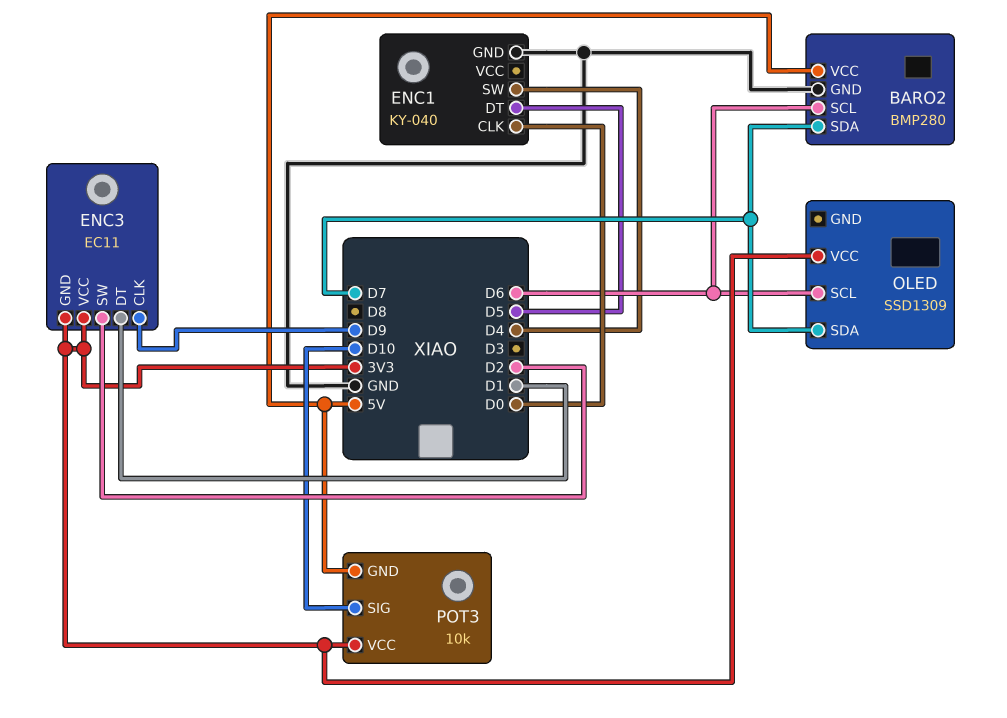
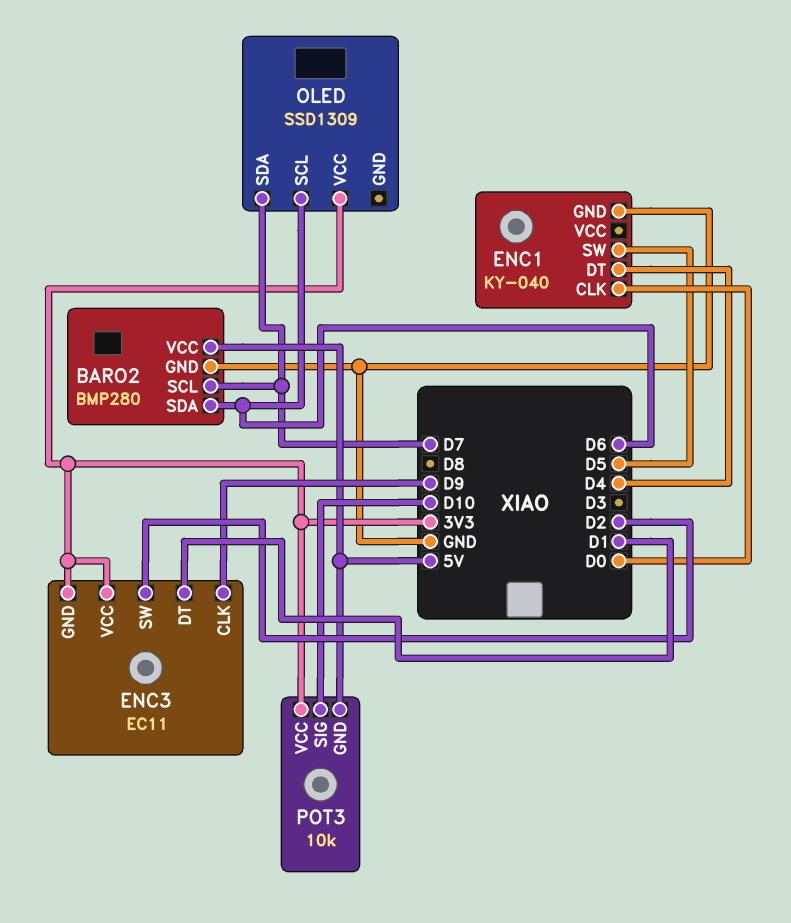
BARO2 pin SCL: D6 -> D7
BARO2 pin SDA: D7 -> D6
ENC1 pin DT: D5 -> D4
ENC1 pin SW: D4 -> D5

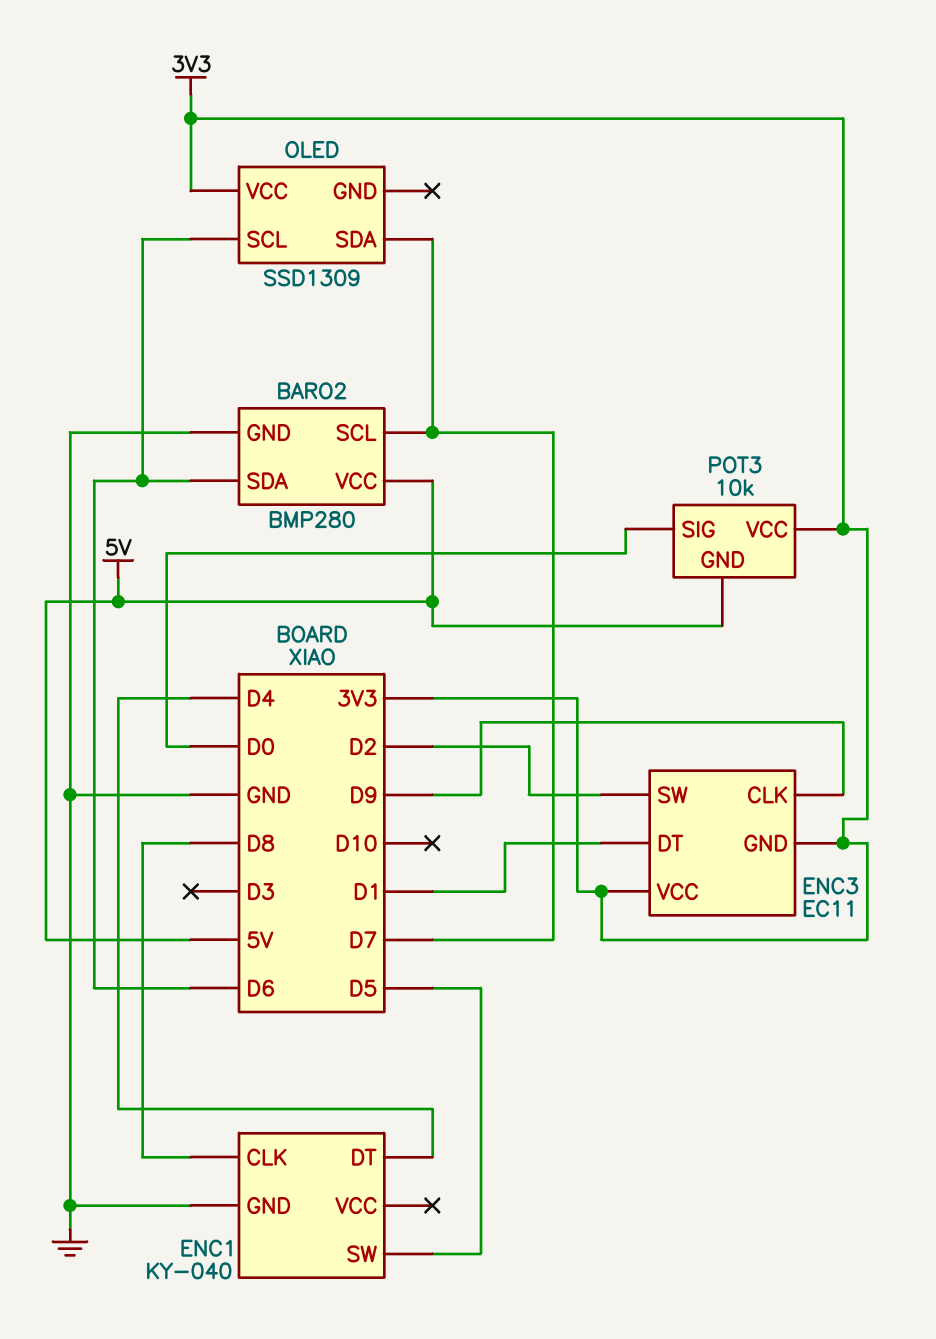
ENC1 pin CLK: D0 -> D8
POT3 pin SIG: D10 -> D0

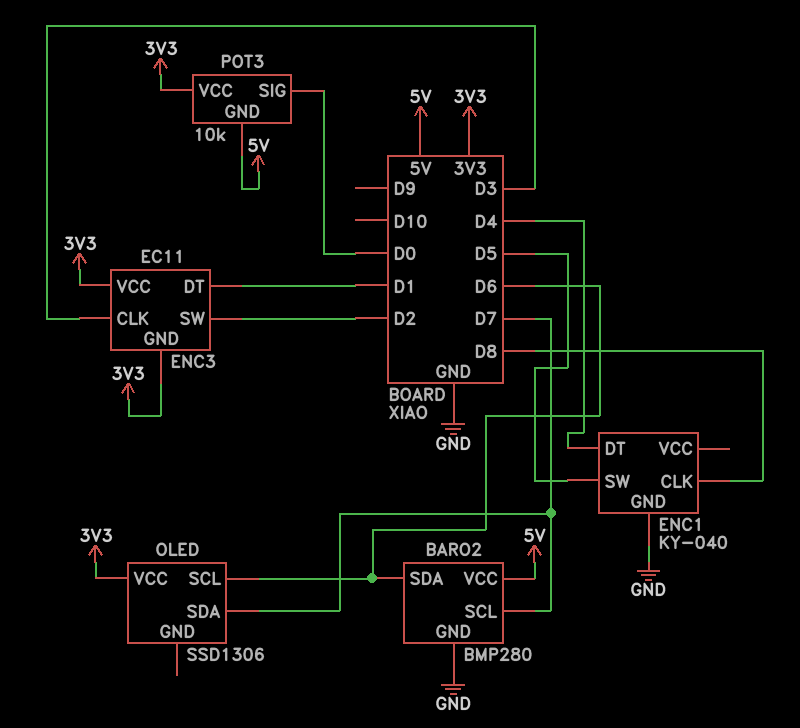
ENC3 pin CLK: D9 -> D3
OLED: SSD1309 -> SSD1306

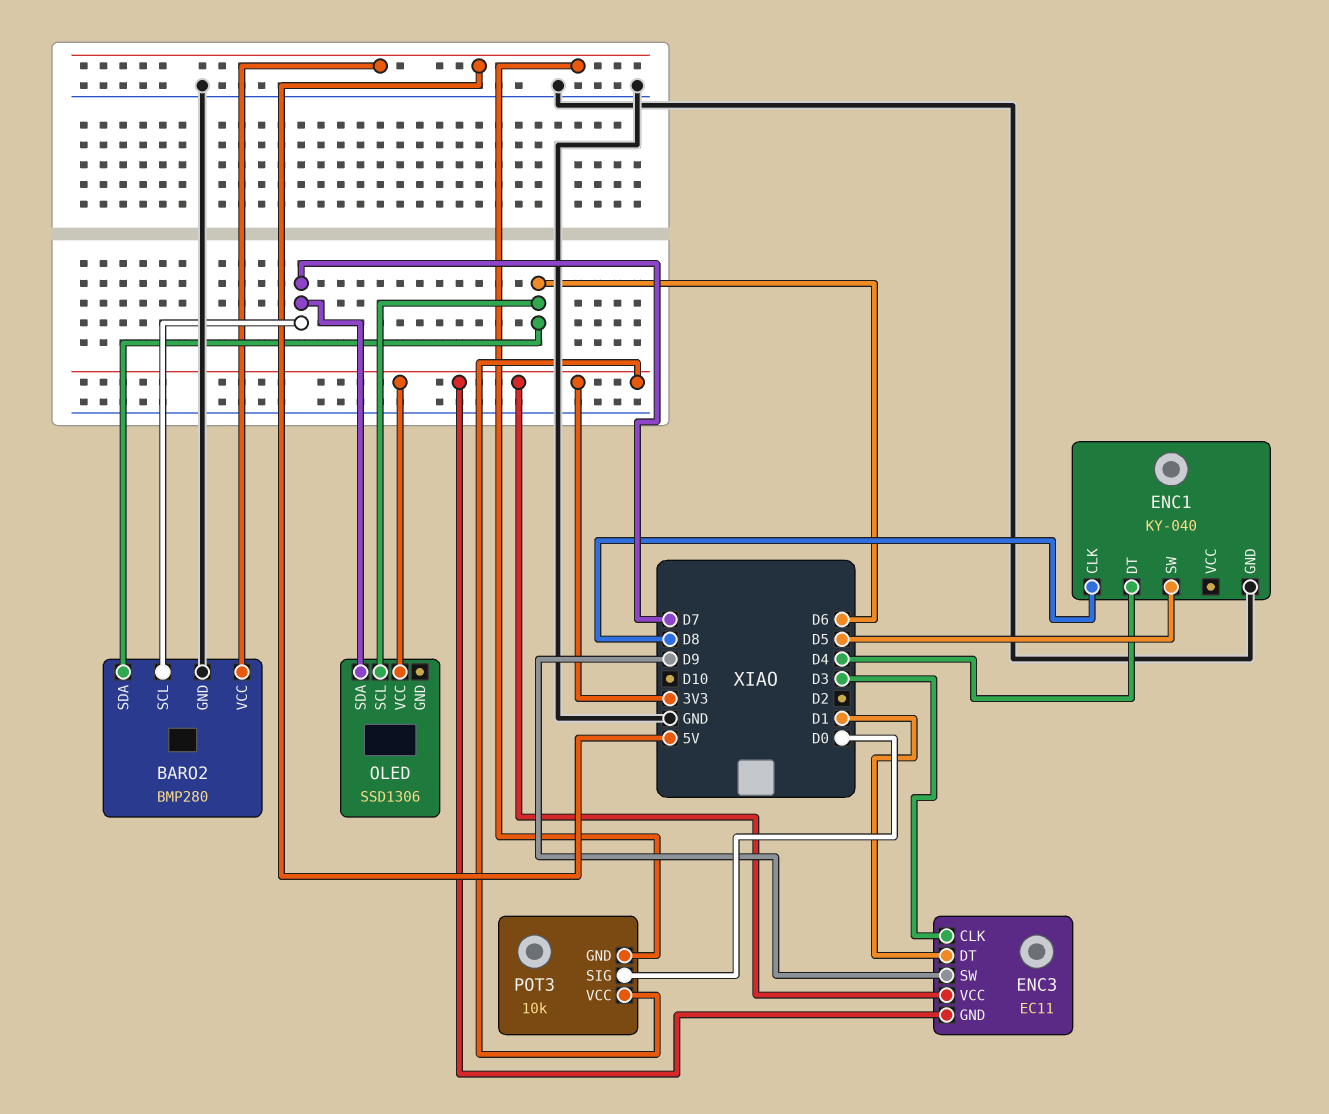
ENC3 pin SW: D2 -> D9

